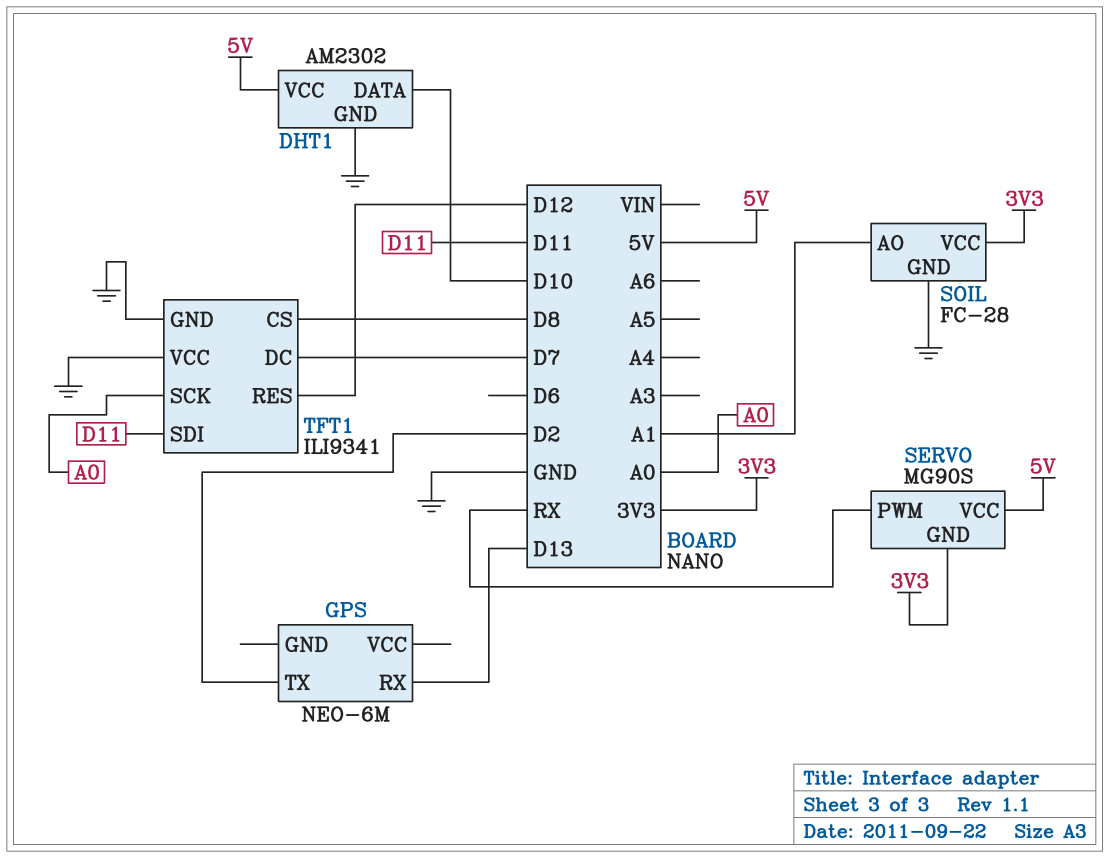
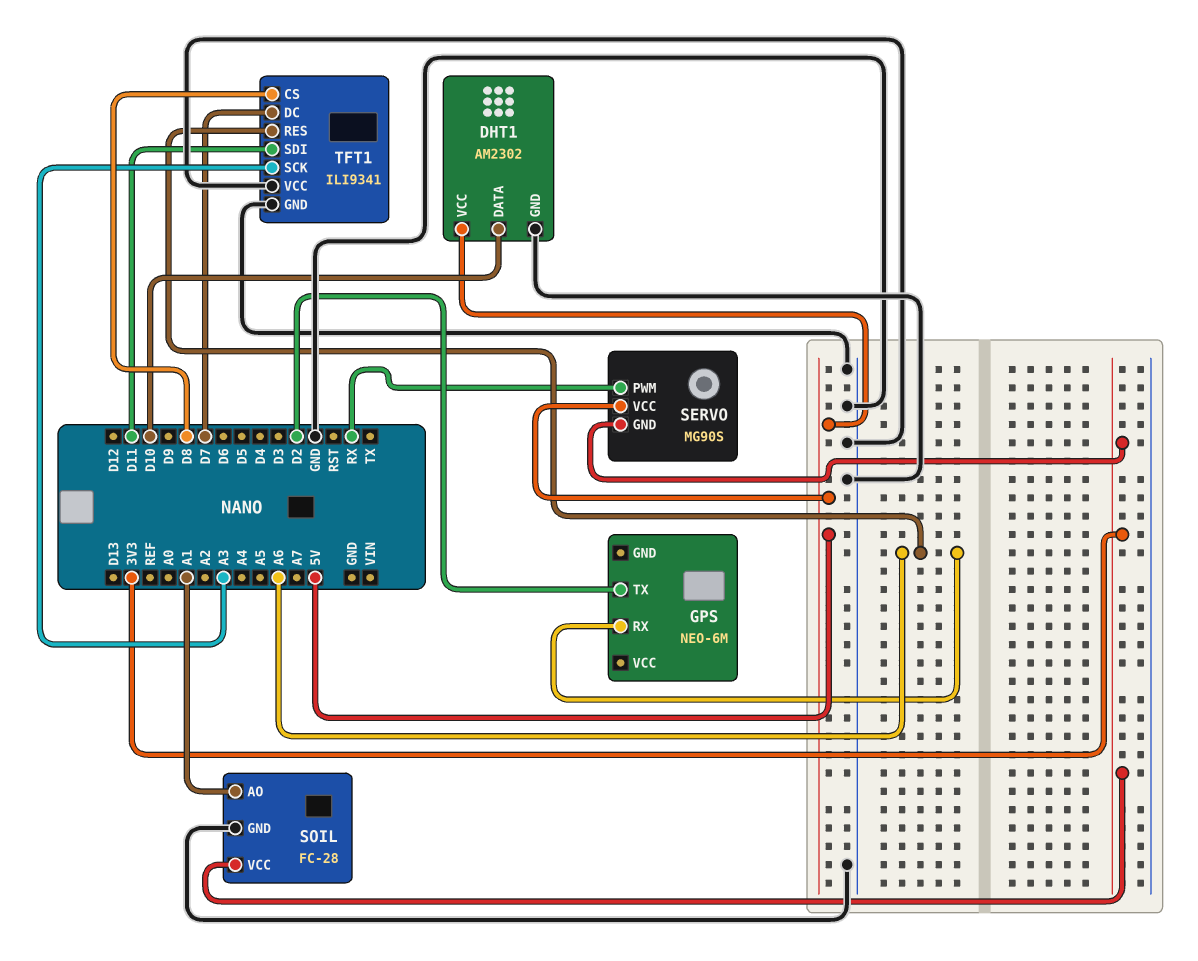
GPS pin RX: D13 -> A6
TFT1 pin RES: D12 -> A6
TFT1 pin SCK: A0 -> A3

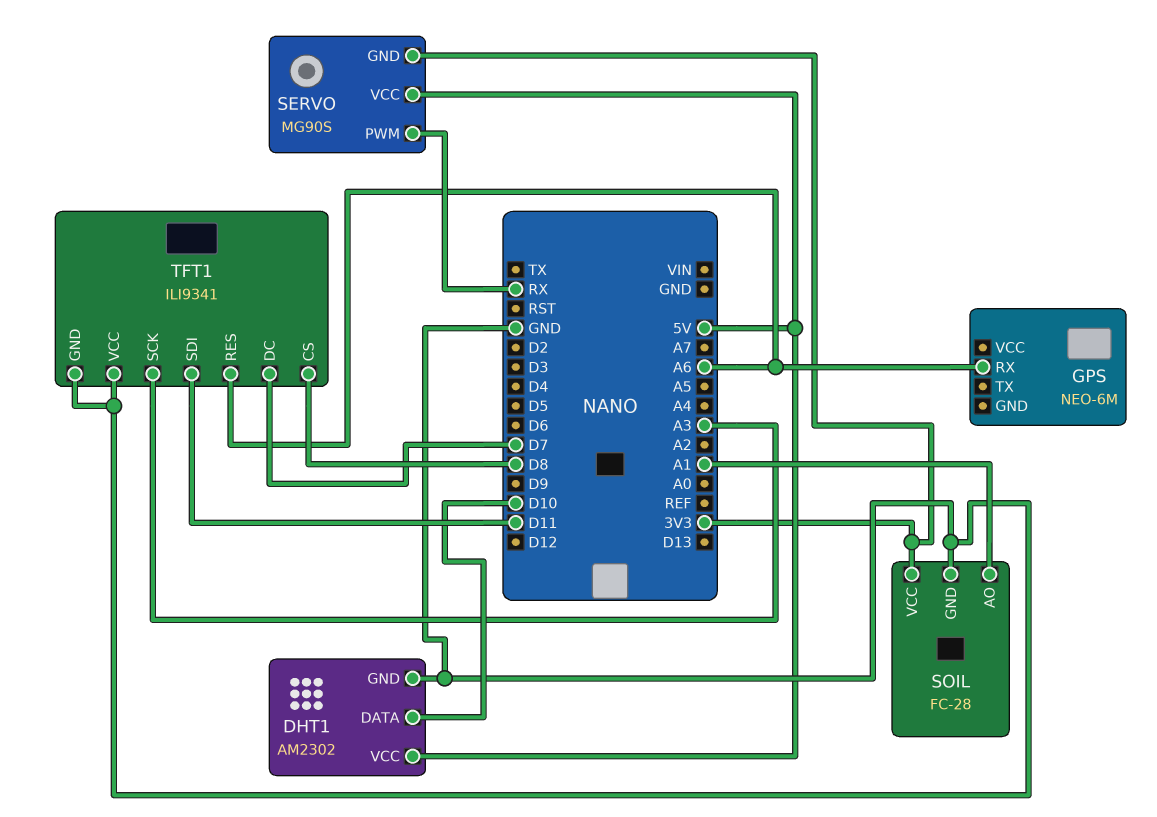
GPS pin TX: D2 -> none

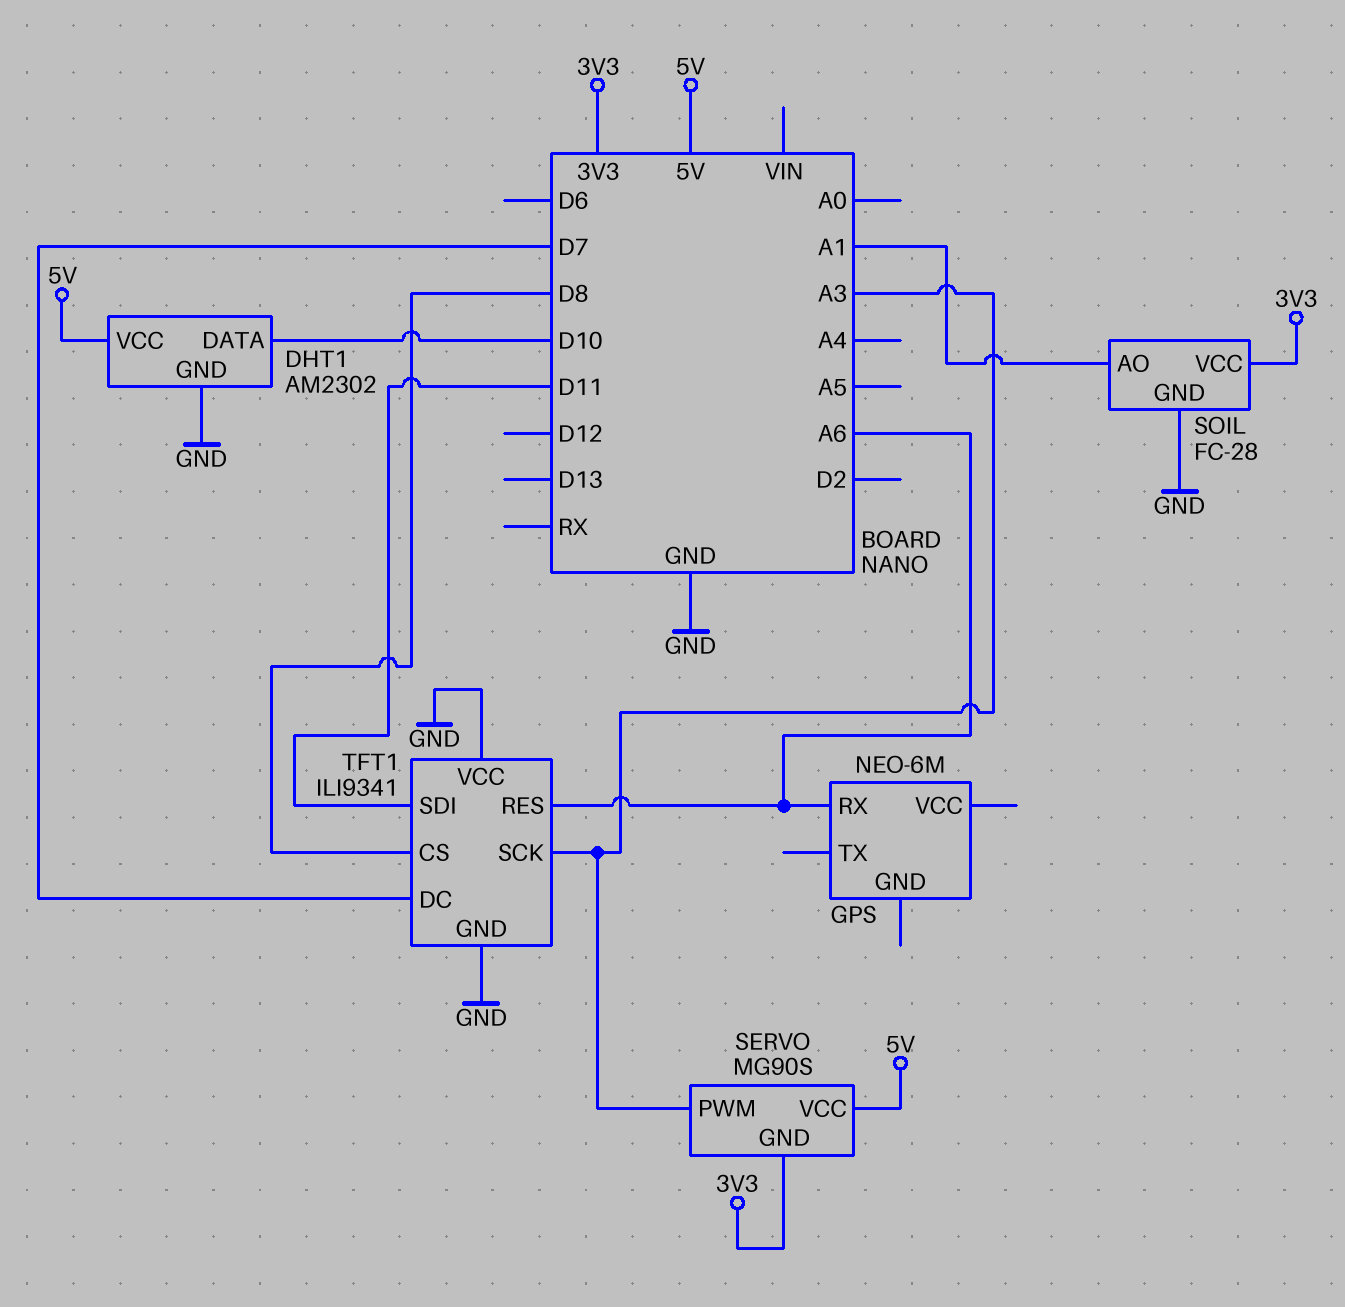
SERVO pin PWM: RX -> A3

